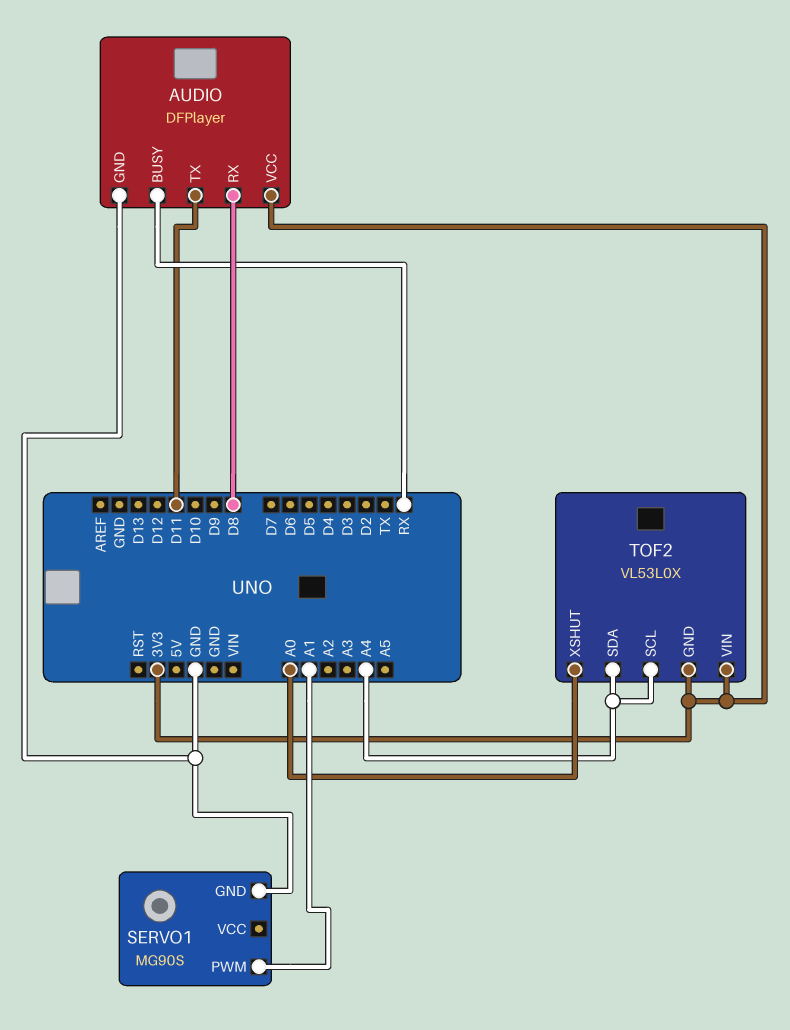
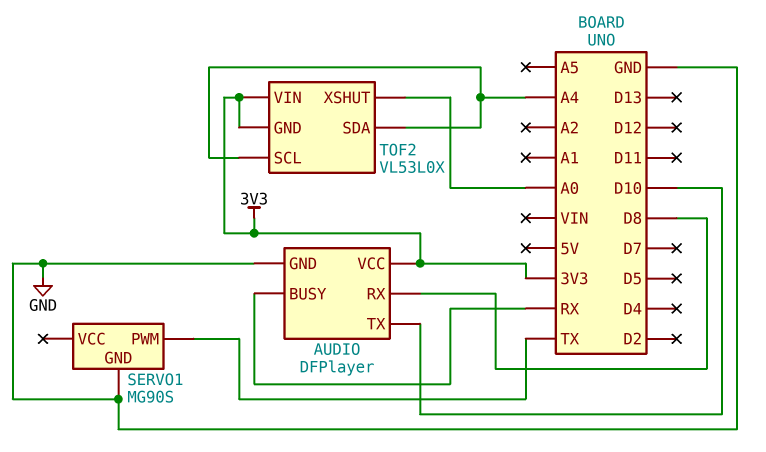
AUDIO pin TX: D11 -> D10
SERVO1 pin PWM: A1 -> TX

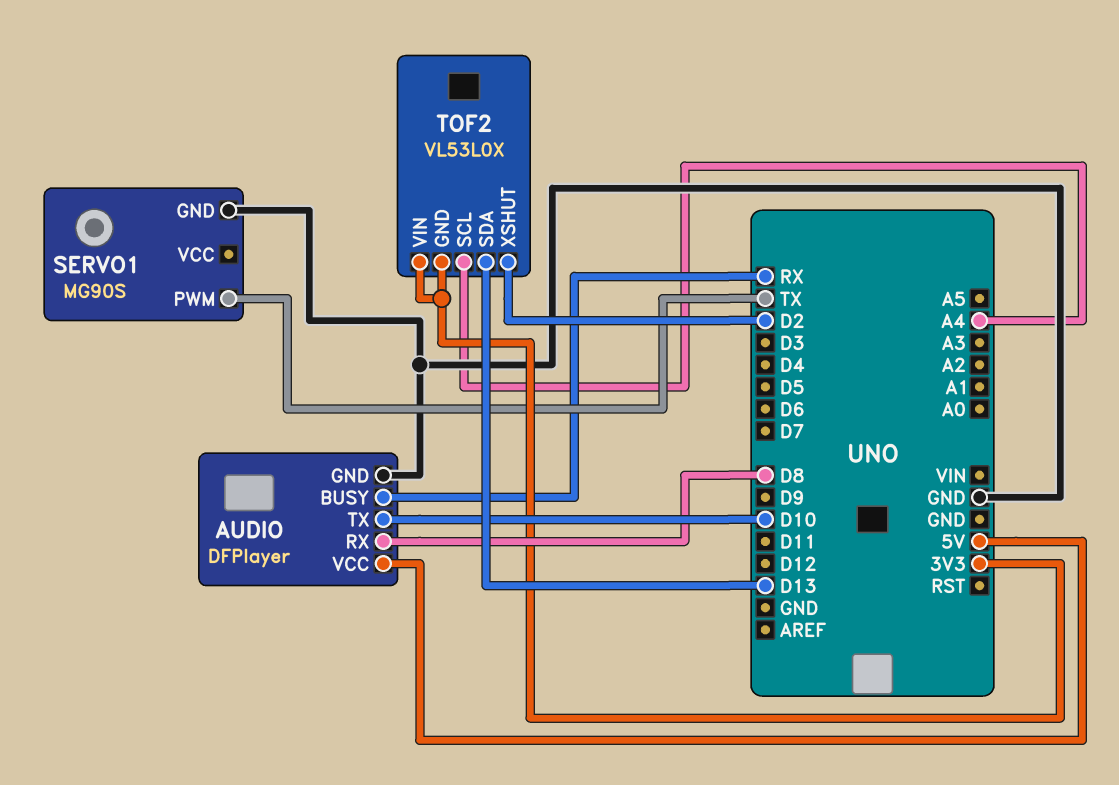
AUDIO pin VCC: 3V3 -> 5V
TOF2 pin SDA: A4 -> D13
TOF2 pin XSHUT: A0 -> D2

